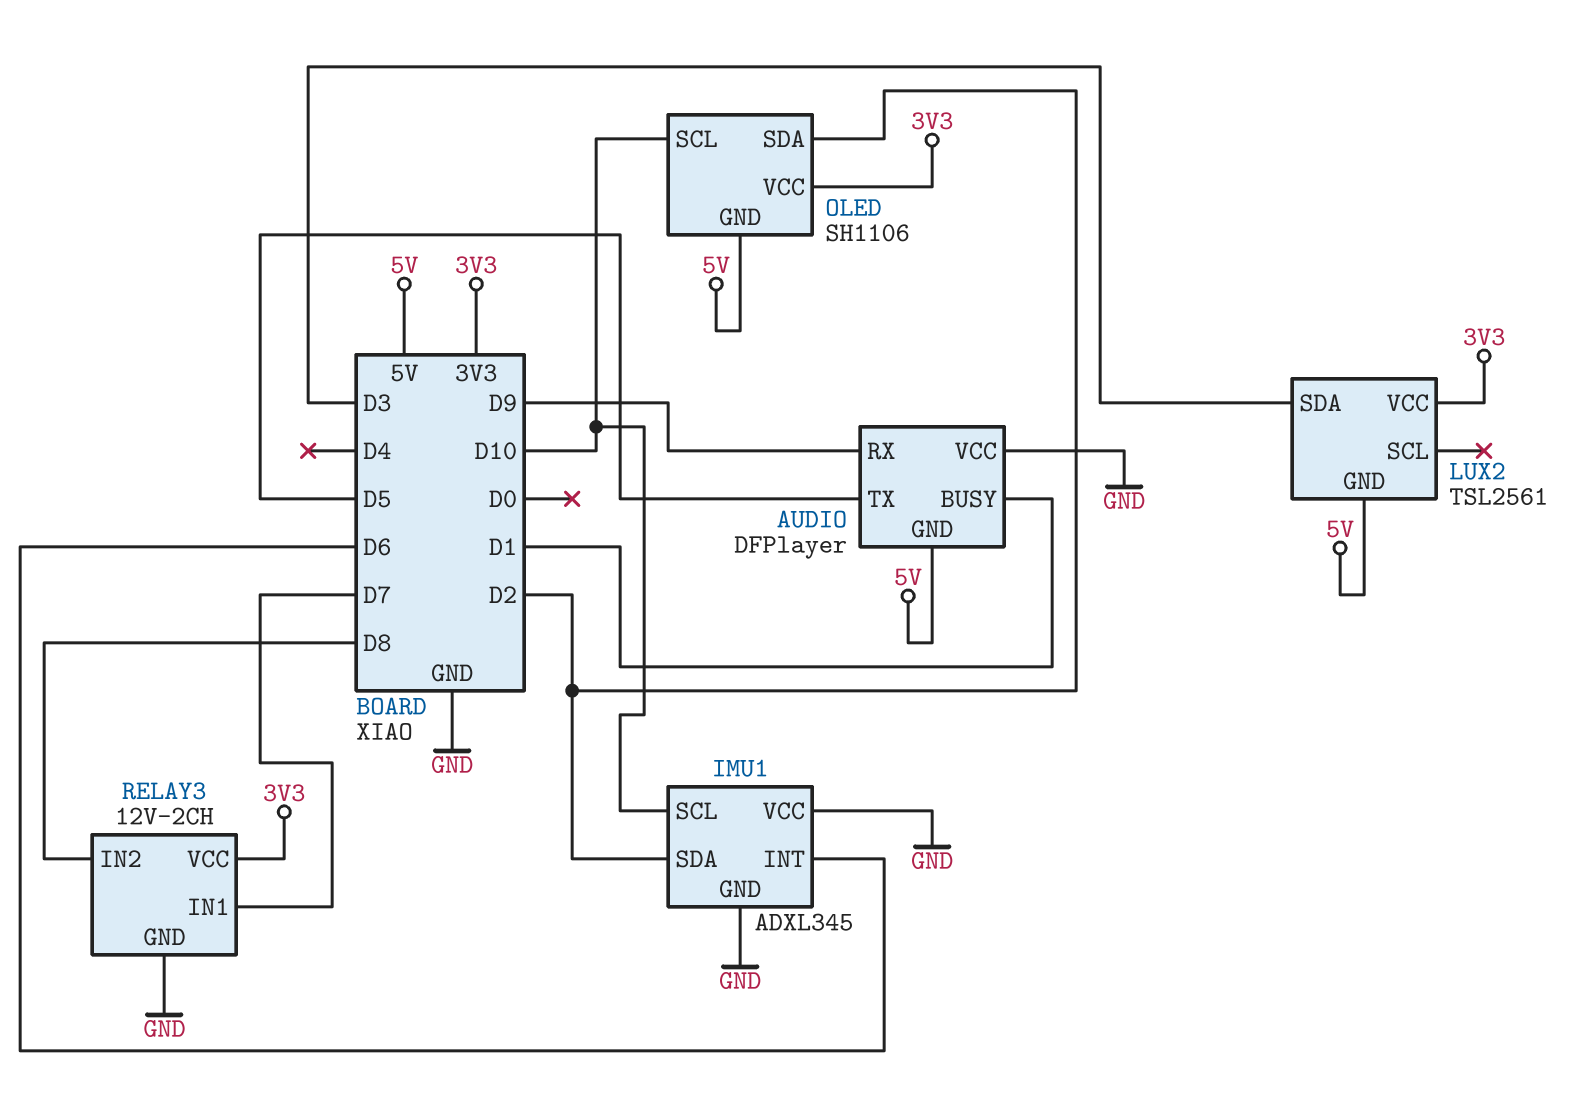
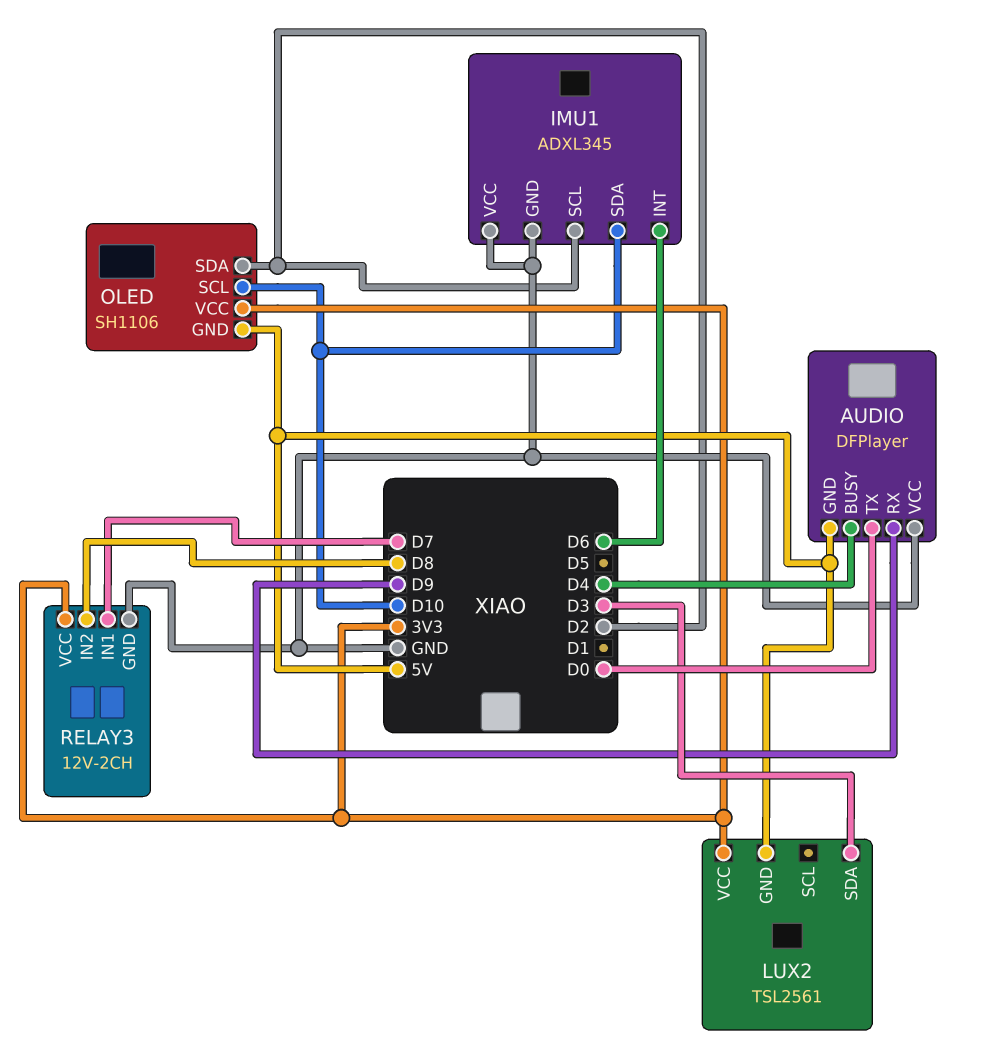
AUDIO pin BUSY: D1 -> D4
AUDIO pin TX: D5 -> D0
IMU1 pin SCL: D10 -> D2
IMU1 pin SDA: D2 -> D10

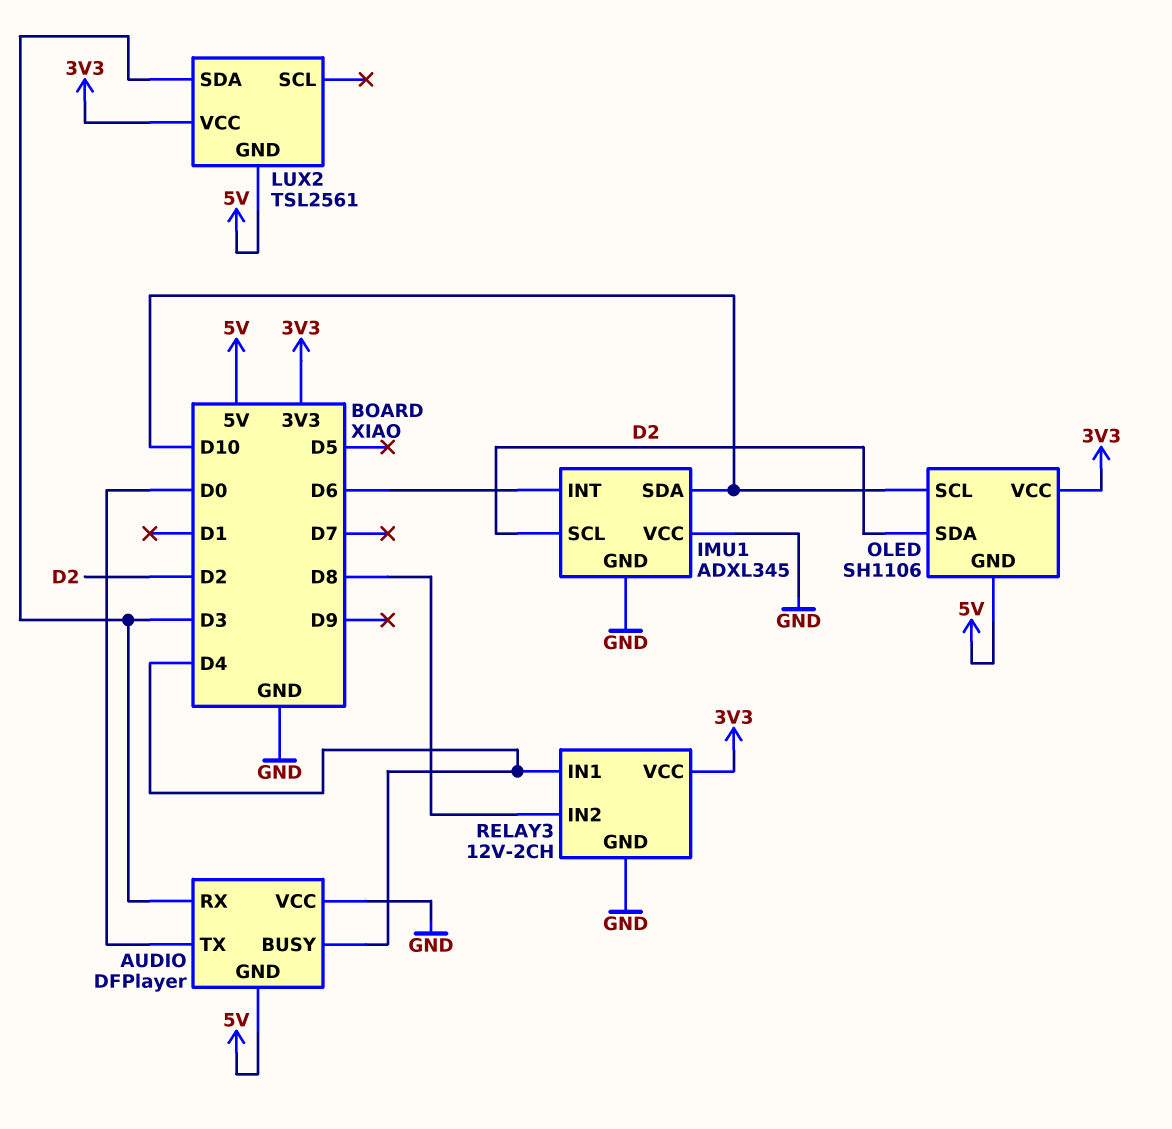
AUDIO pin RX: D9 -> D3
RELAY3 pin IN1: D7 -> D4

